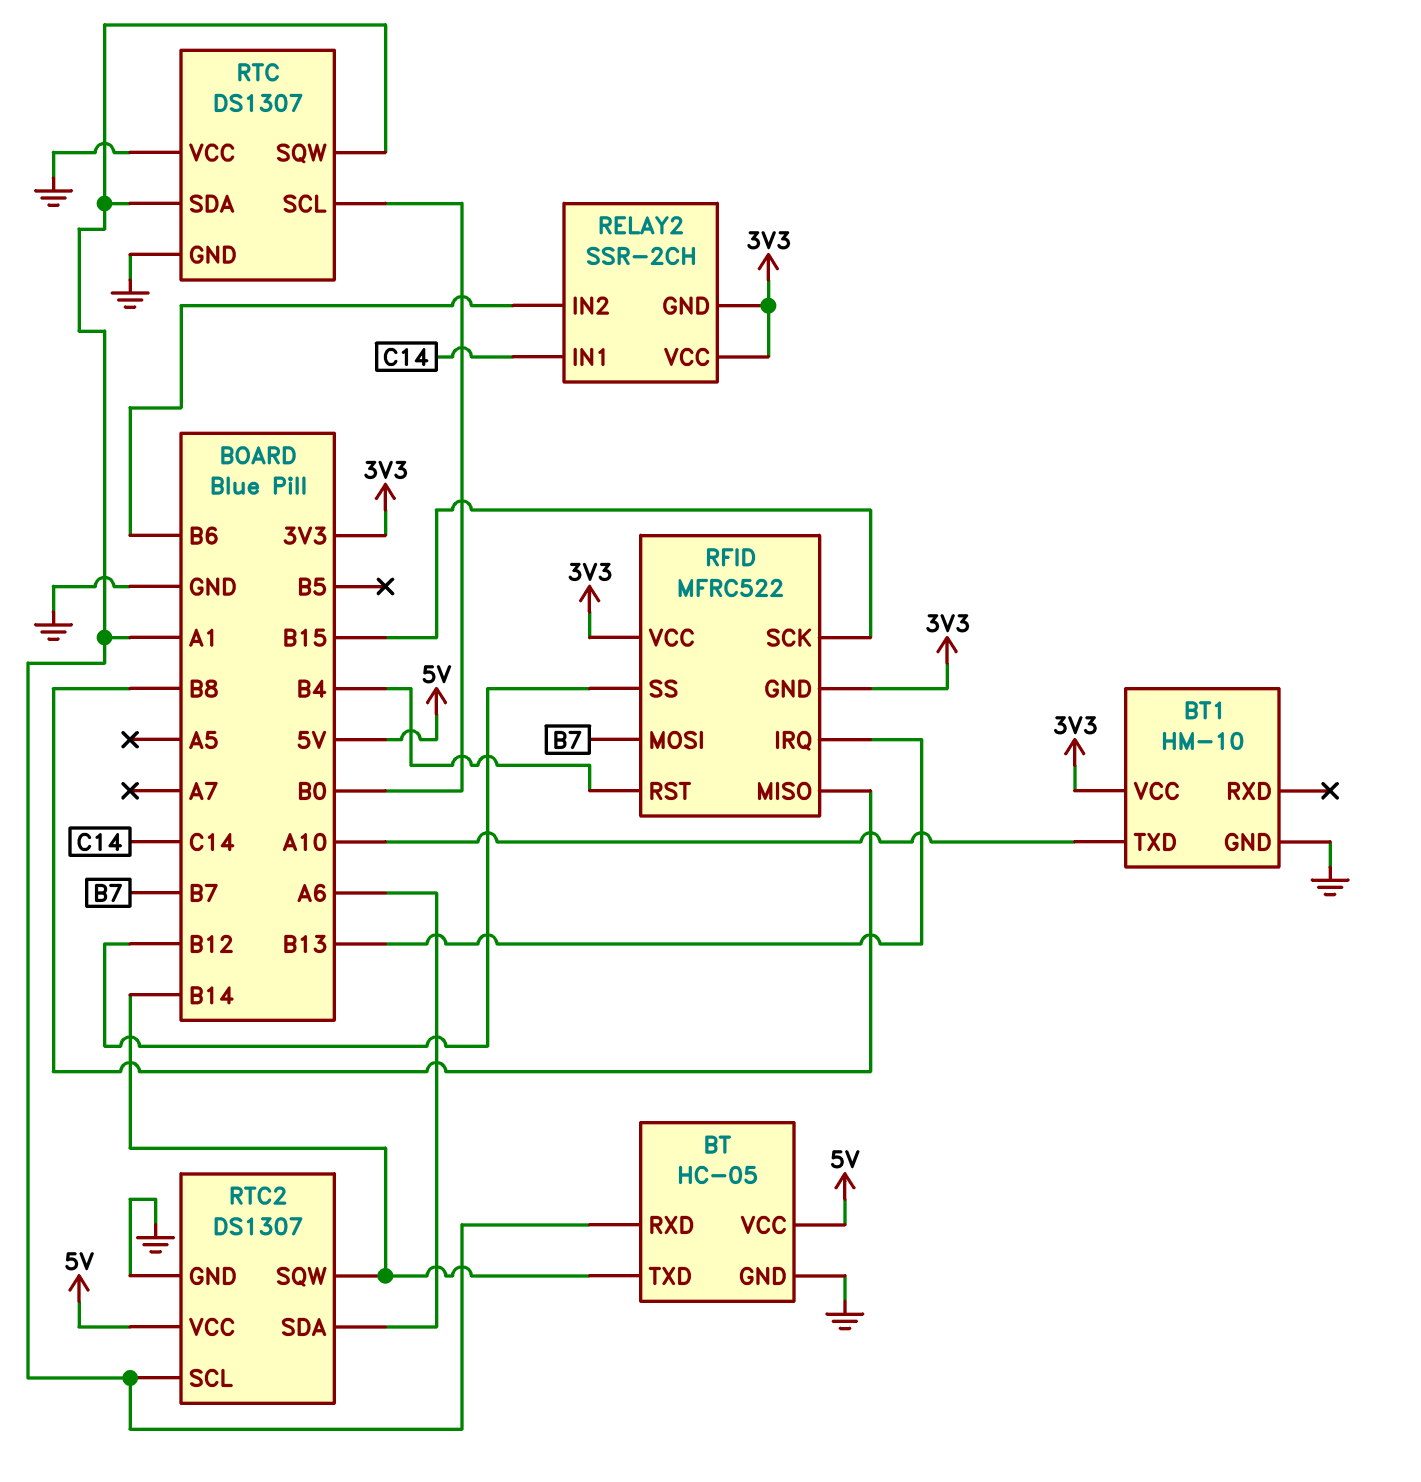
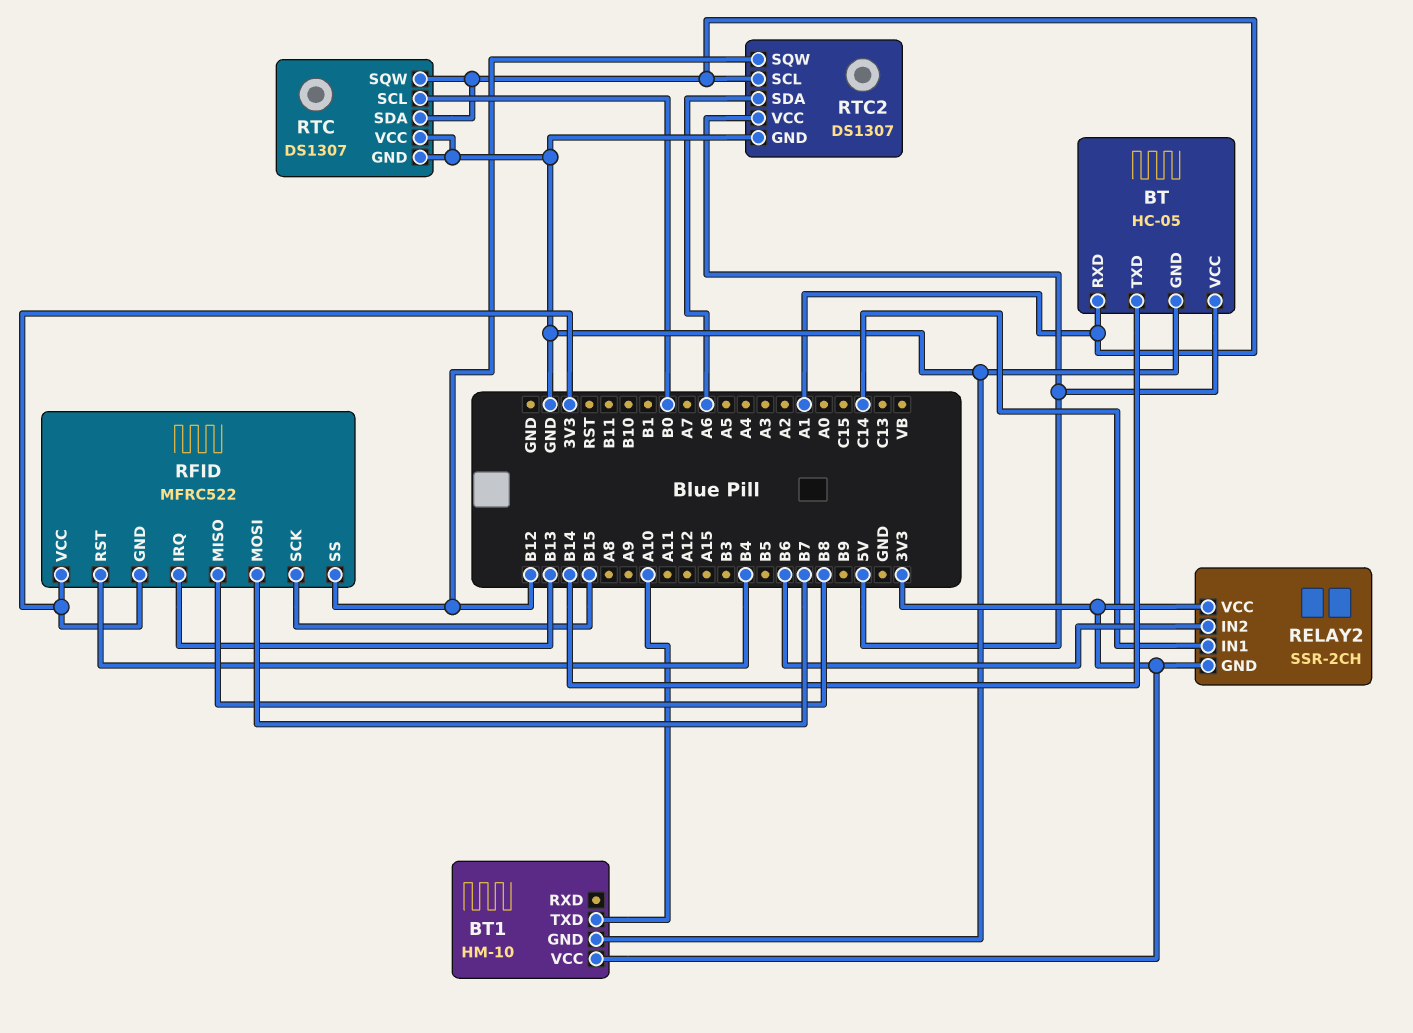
RTC2 pin SQW: B14 -> B12

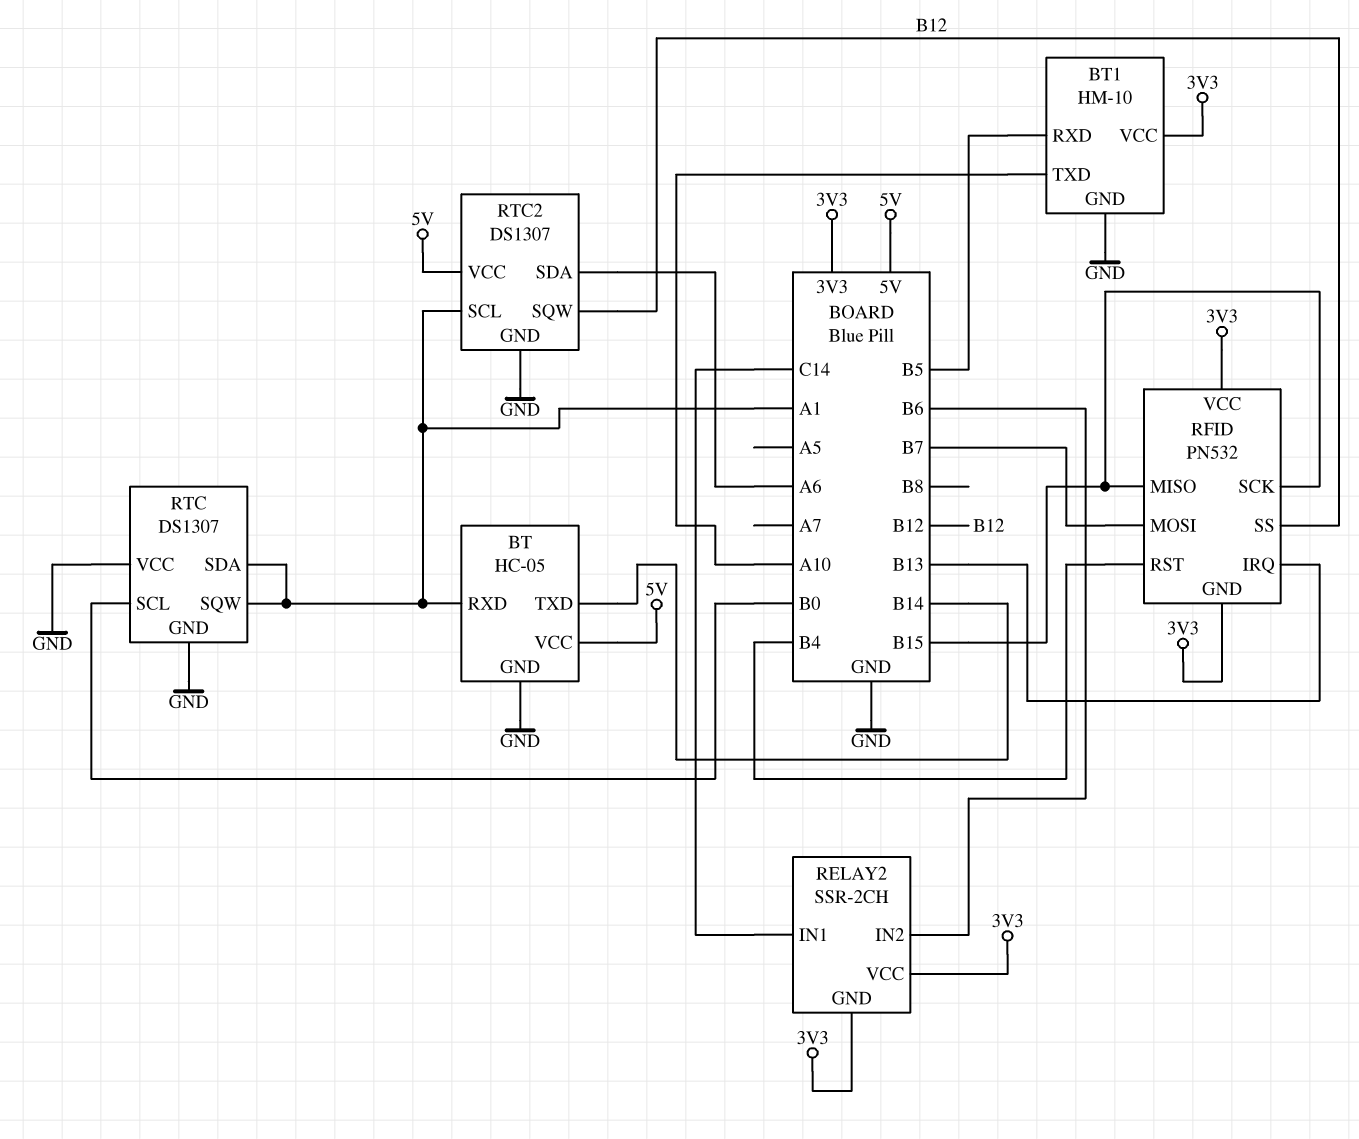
BT1 pin RXD: none -> B5
RFID: MFRC522 -> PN532
RFID pin MISO: B8 -> B15

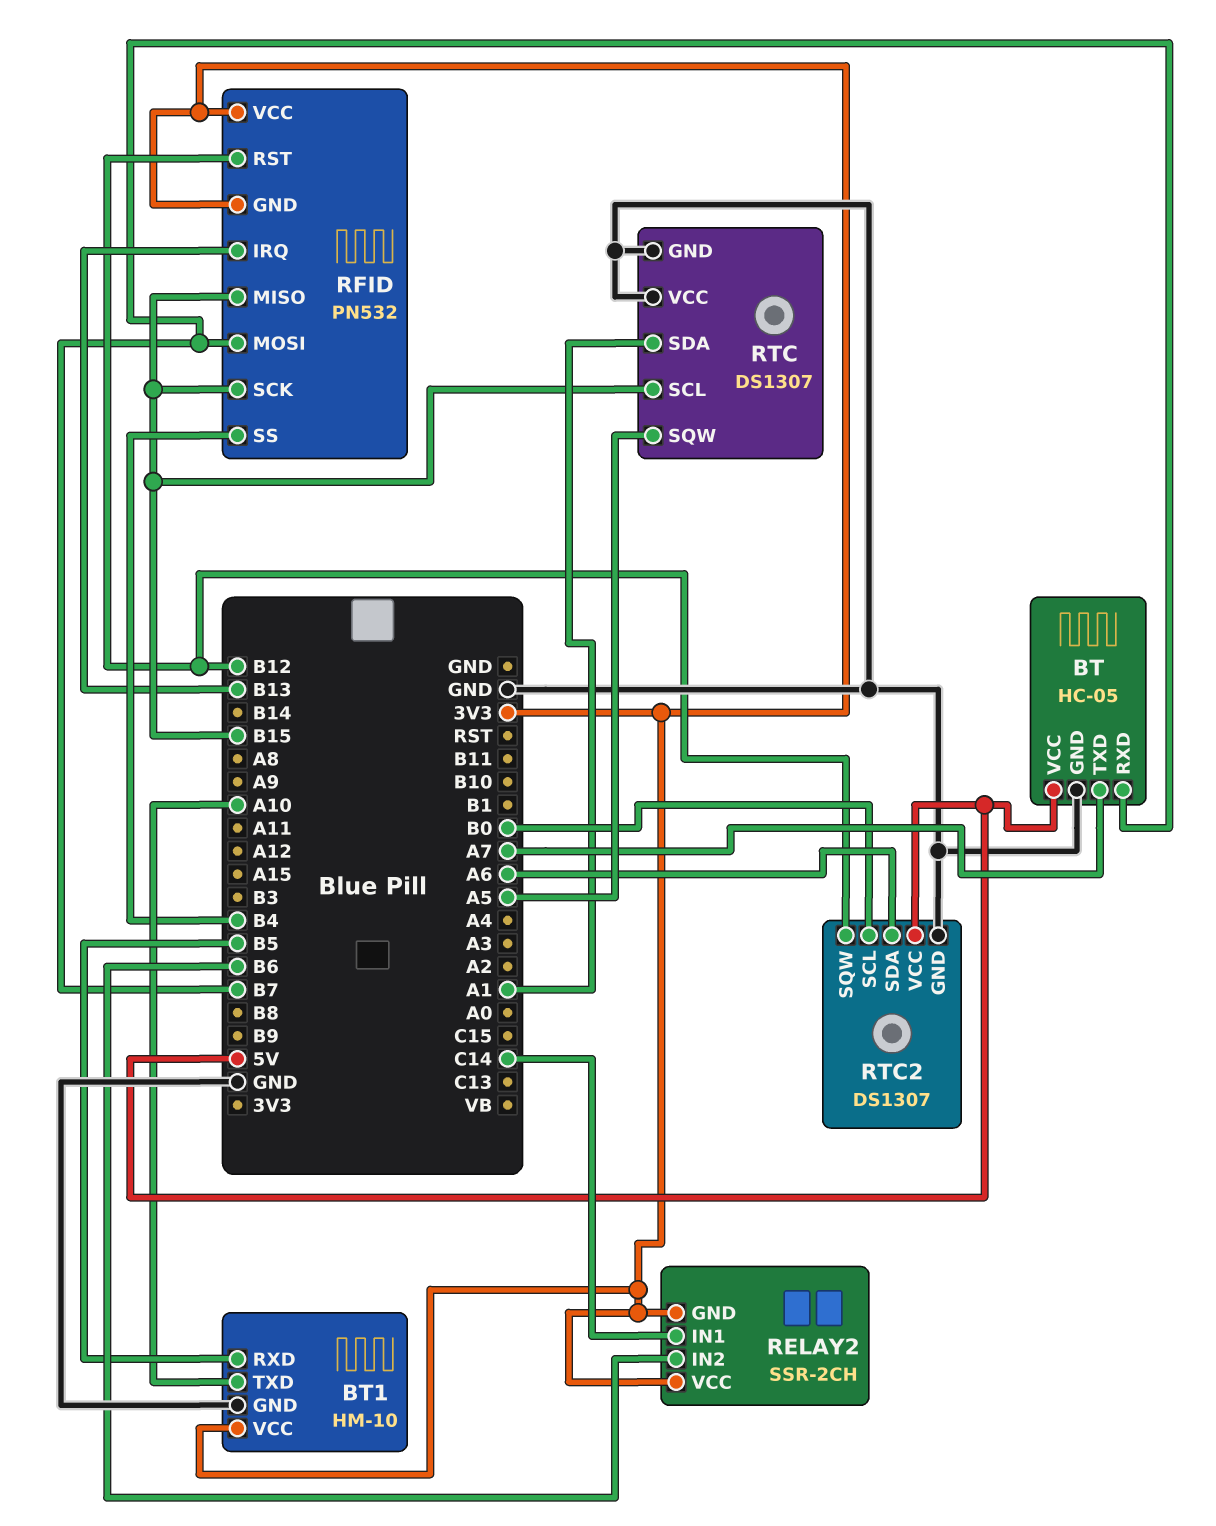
BT pin RXD: A1 -> B7
BT pin TXD: B14 -> A7
RFID pin RST: B4 -> B12
RFID pin SS: B12 -> B4
RTC pin SCL: B0 -> B15
RTC pin SQW: A1 -> A5
RTC2 pin SCL: A1 -> B0

